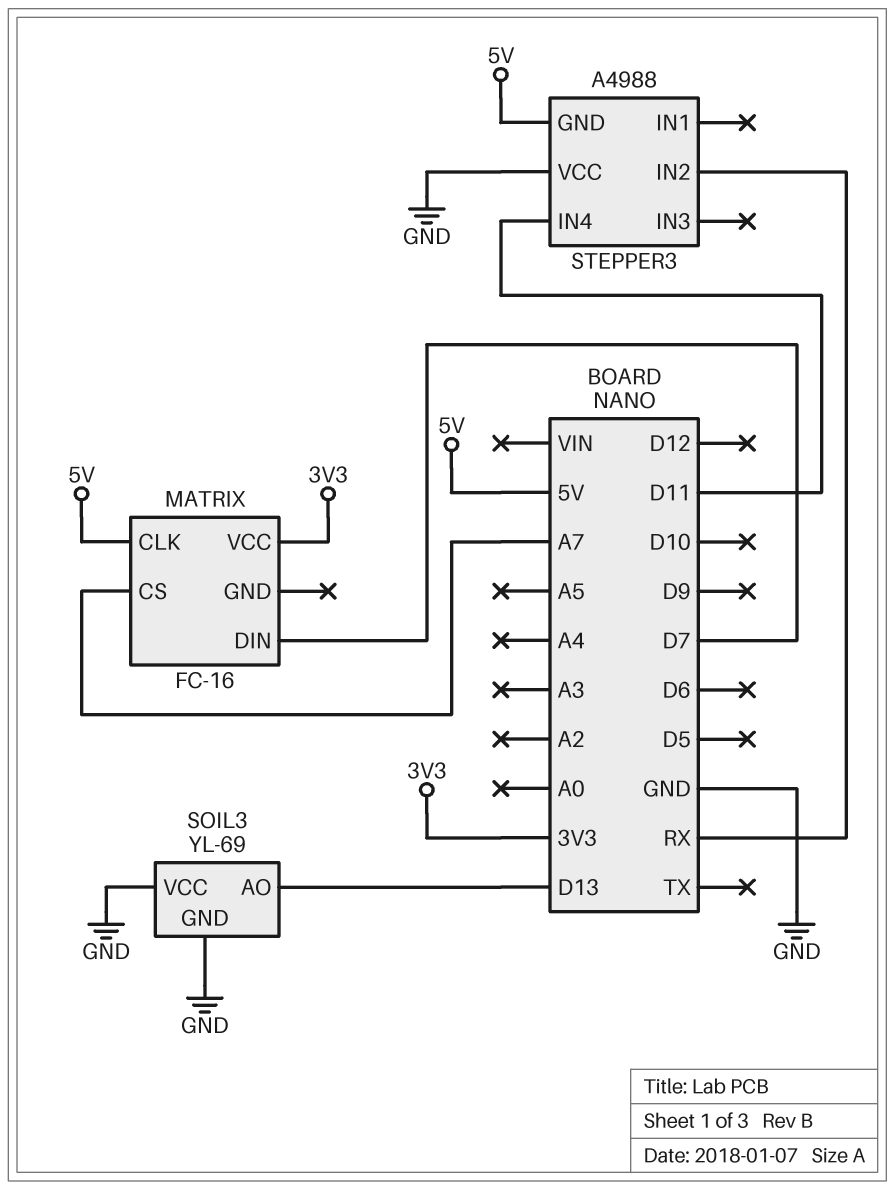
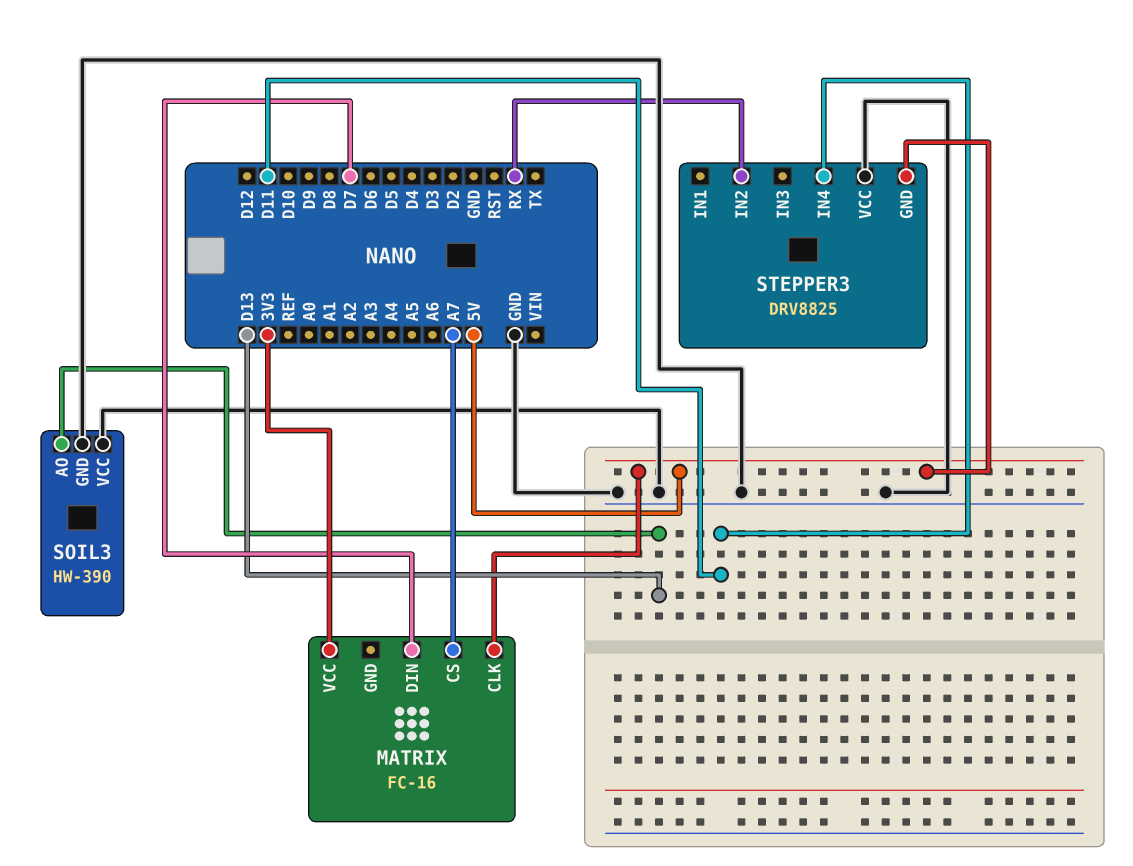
SOIL3: YL-69 -> HW-390
STEPPER3: A4988 -> DRV8825

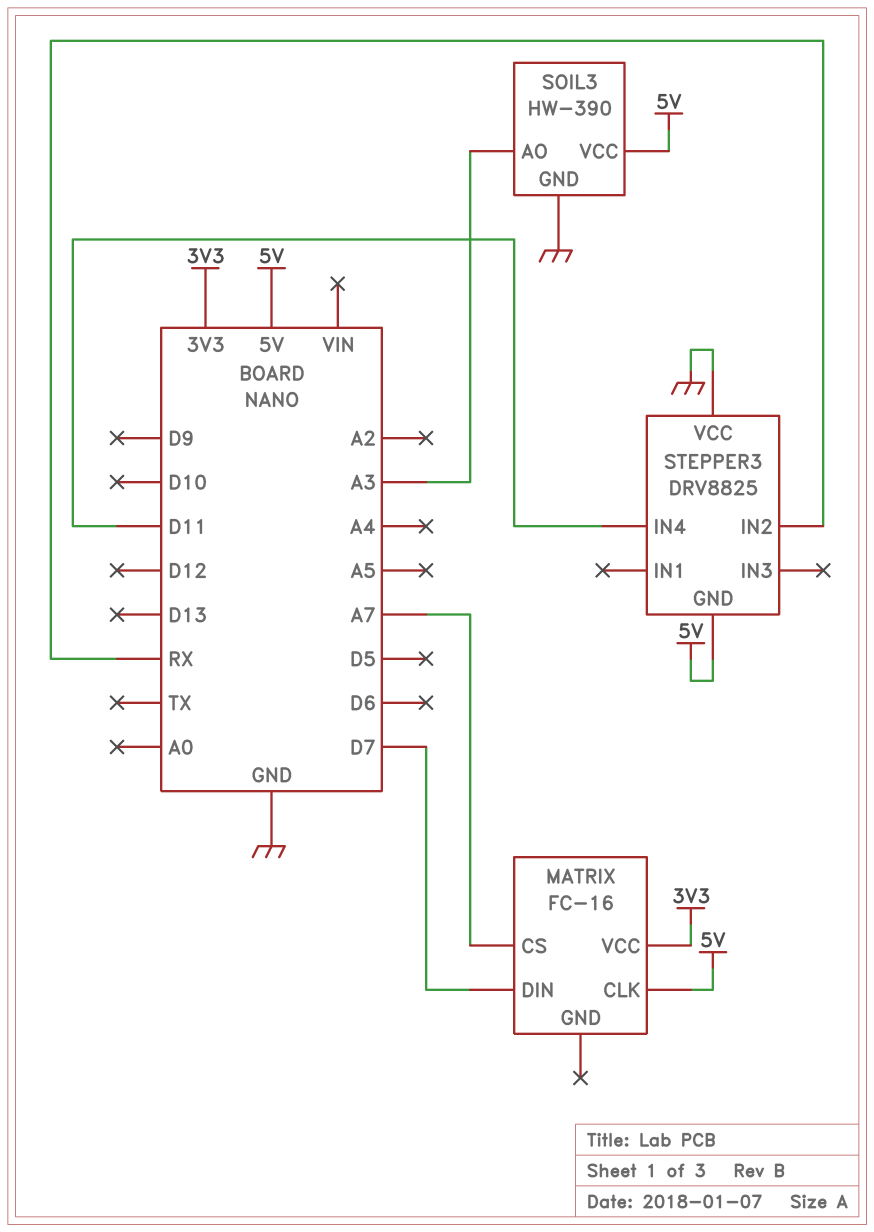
SOIL3 pin AO: D13 -> A3
SOIL3 pin VCC: GND -> 5V

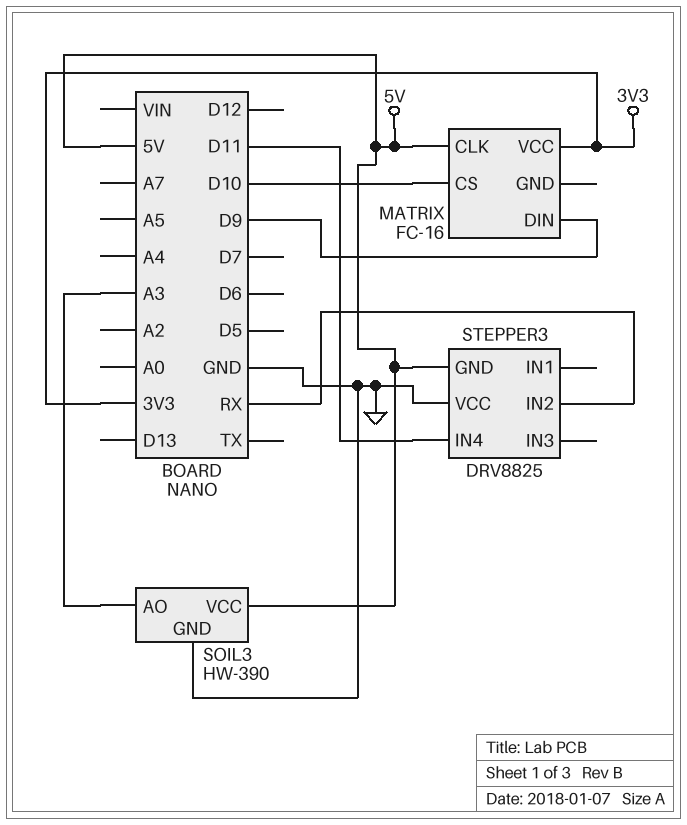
MATRIX pin CS: A7 -> D10
MATRIX pin DIN: D7 -> D9

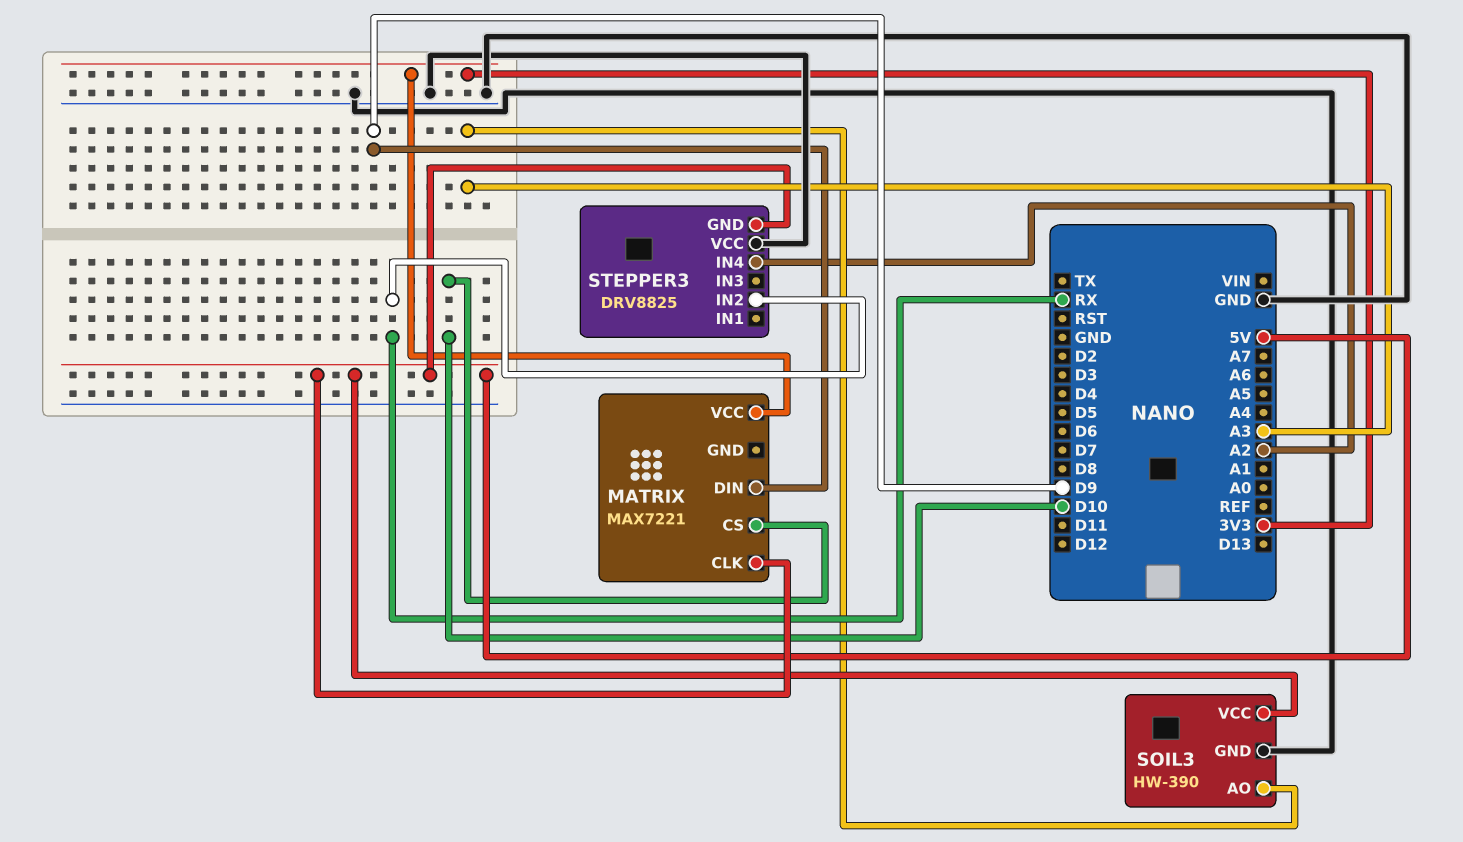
MATRIX: FC-16 -> MAX7221
STEPPER3 pin IN4: D11 -> A2

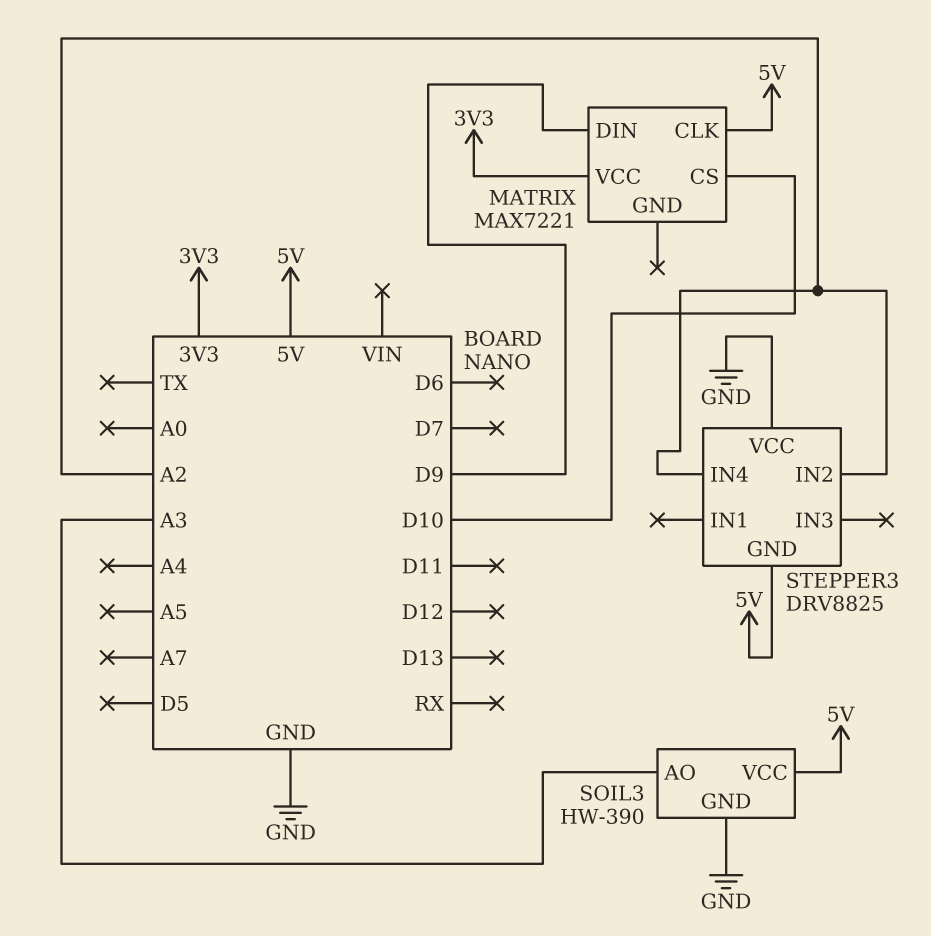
STEPPER3 pin IN2: RX -> A2

